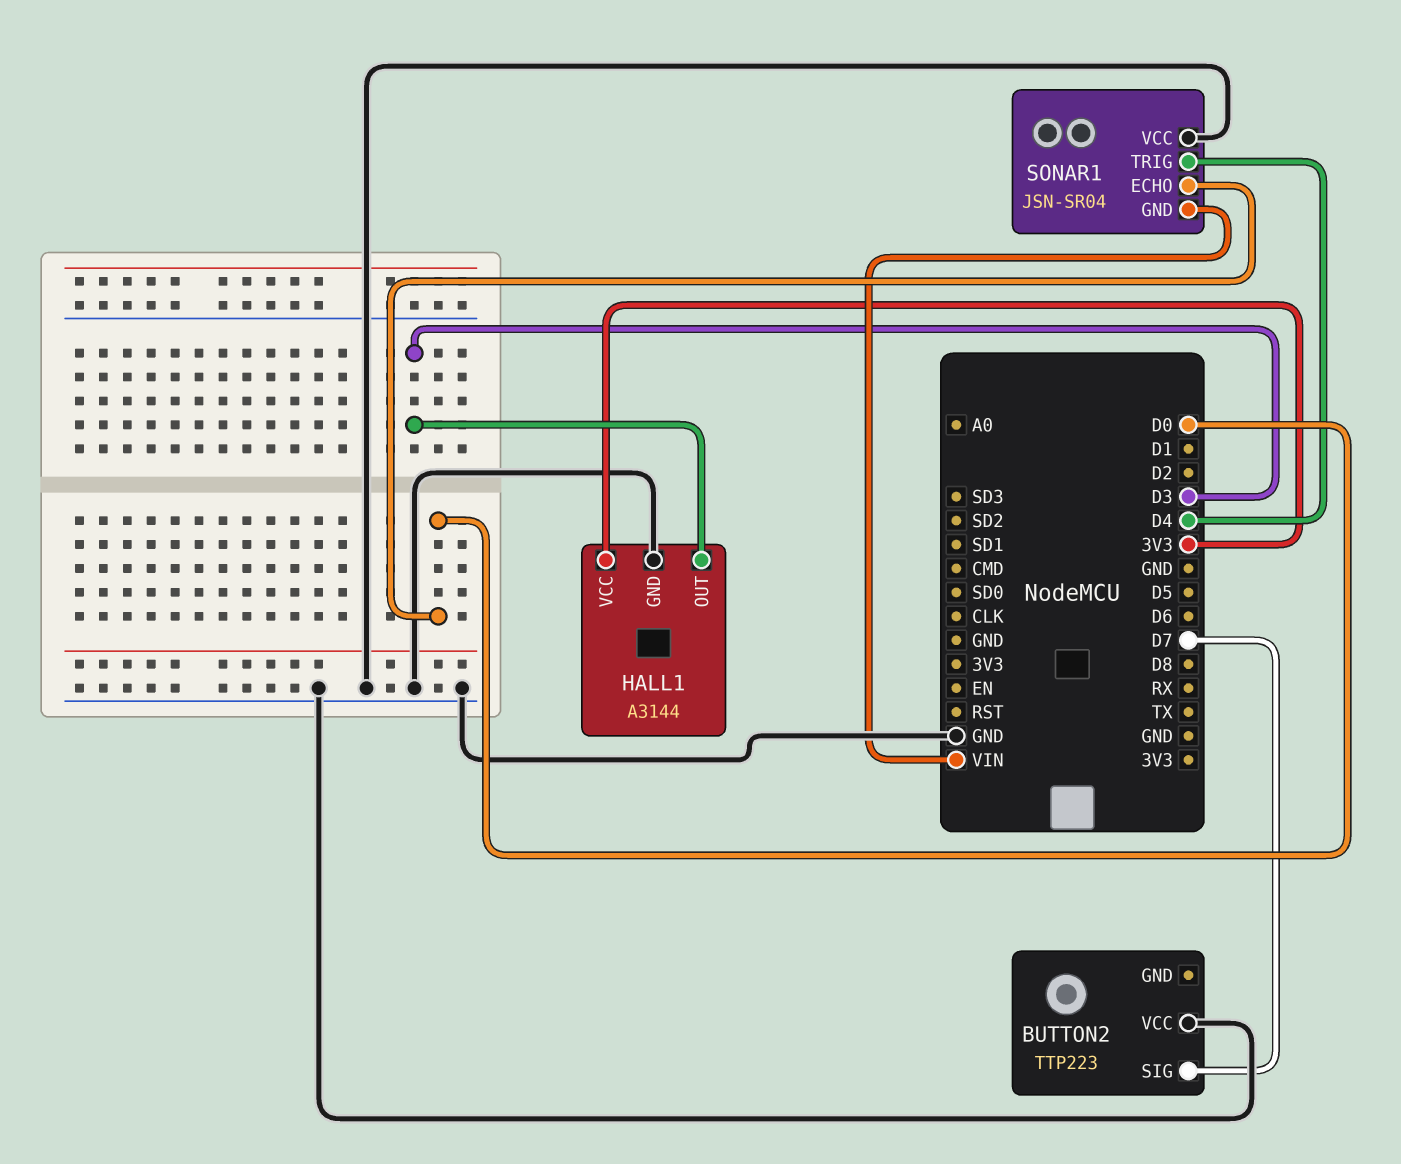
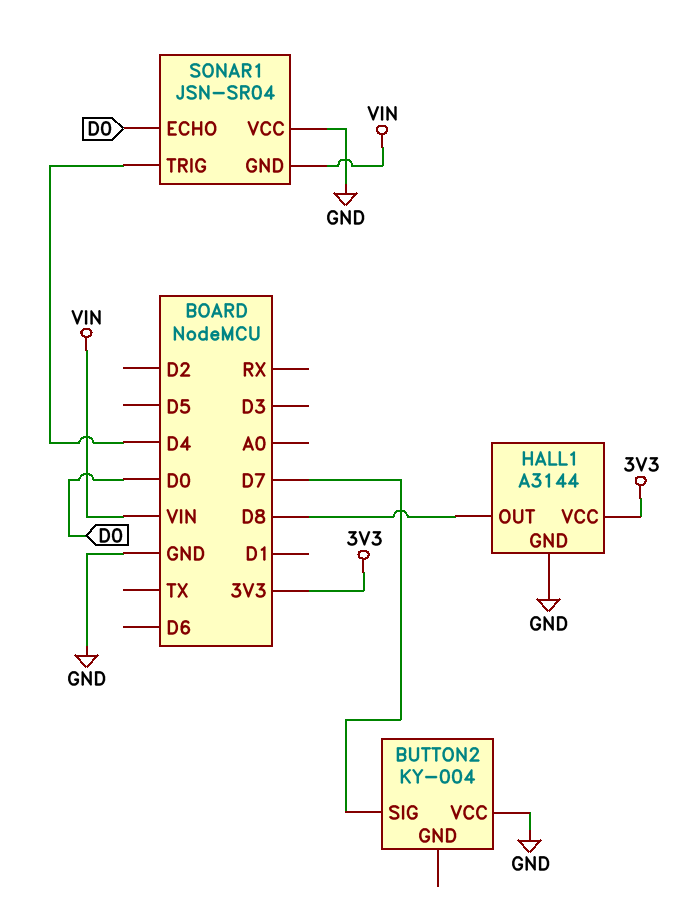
BUTTON2: TTP223 -> KY-004
HALL1 pin OUT: D3 -> D8

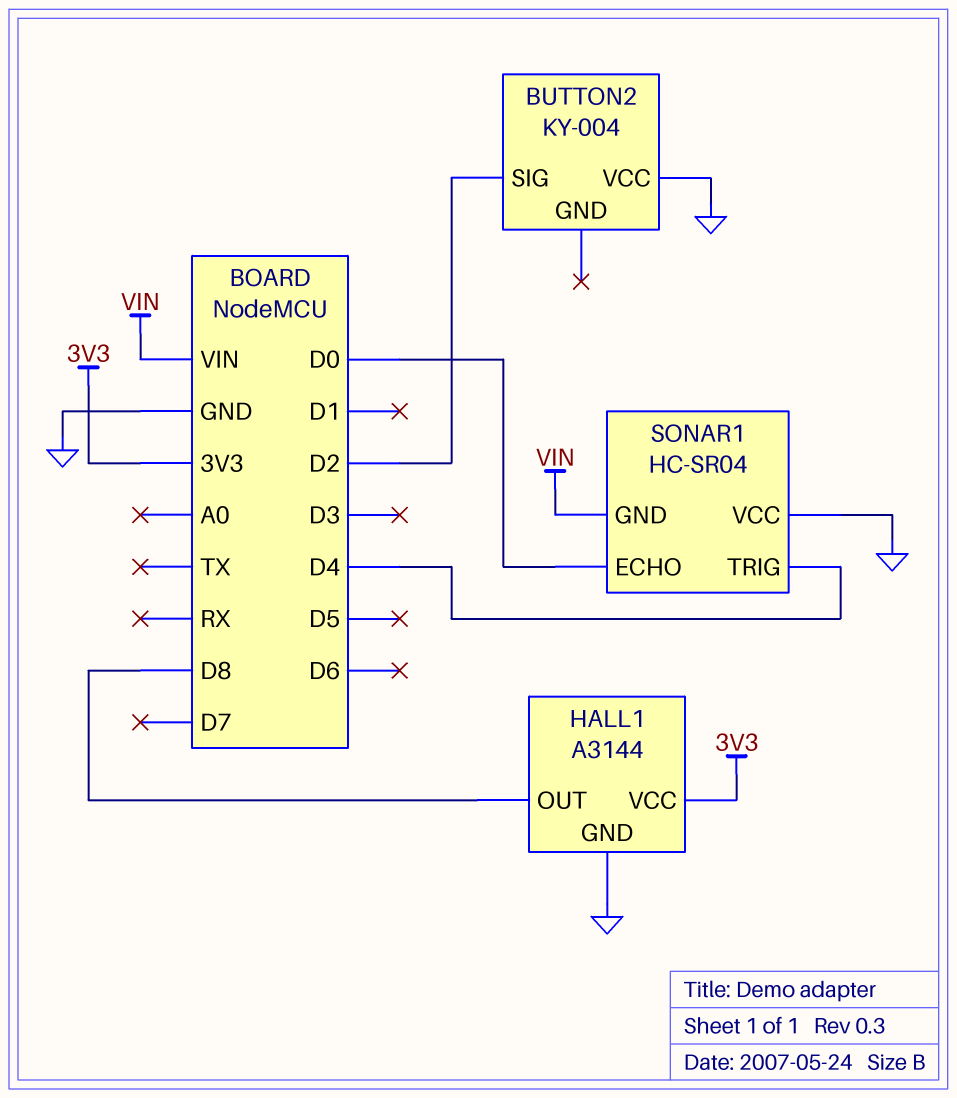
BUTTON2 pin SIG: D7 -> D2
SONAR1: JSN-SR04 -> HC-SR04

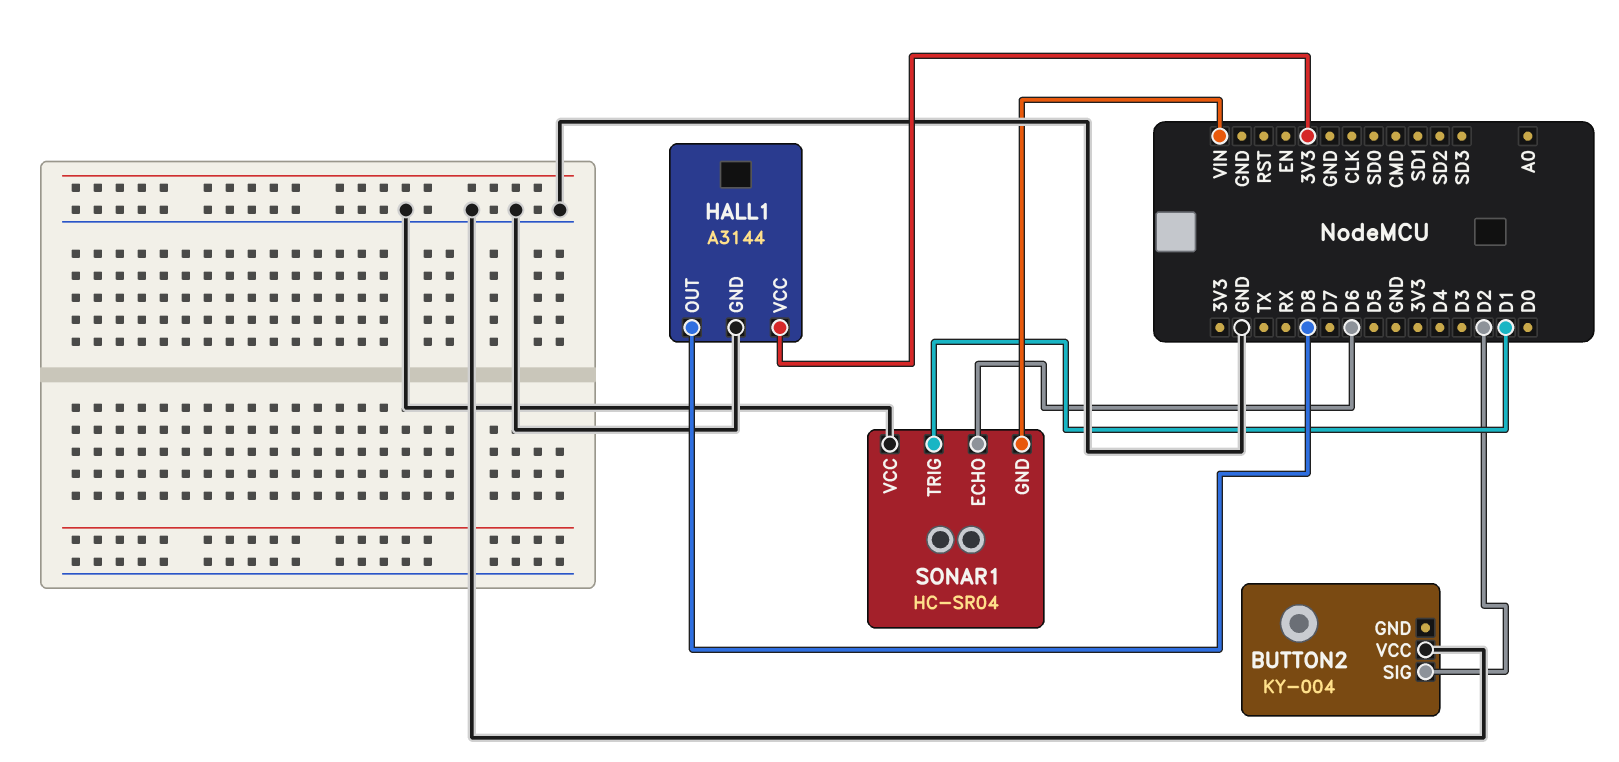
SONAR1 pin ECHO: D0 -> D6
SONAR1 pin TRIG: D4 -> D1

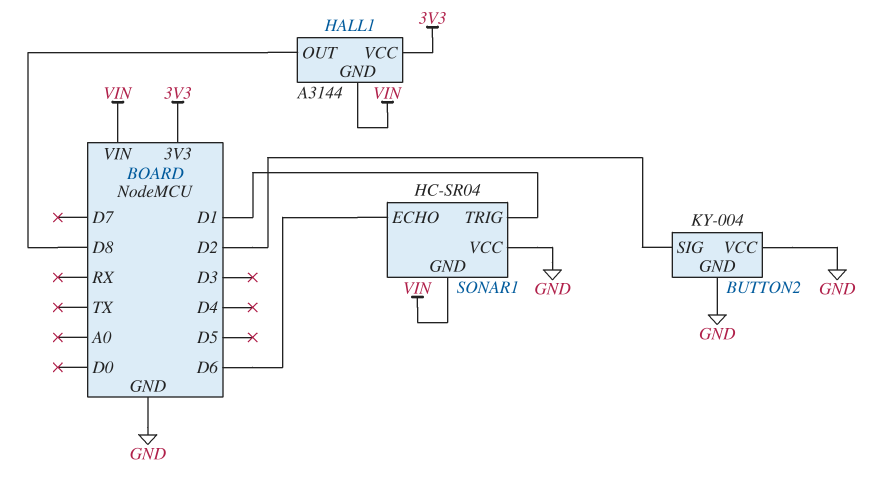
BUTTON2 pin GND: none -> GND
HALL1 pin GND: GND -> VIN

